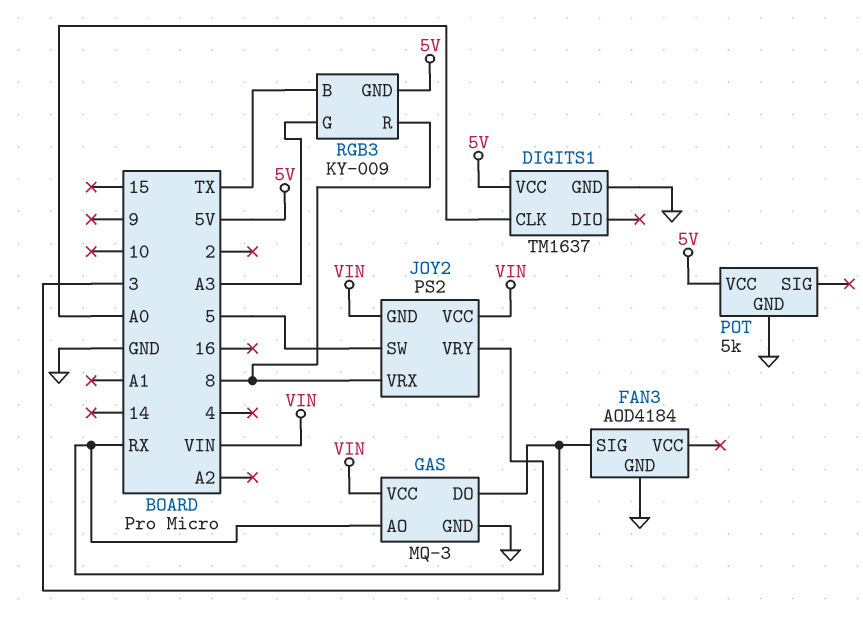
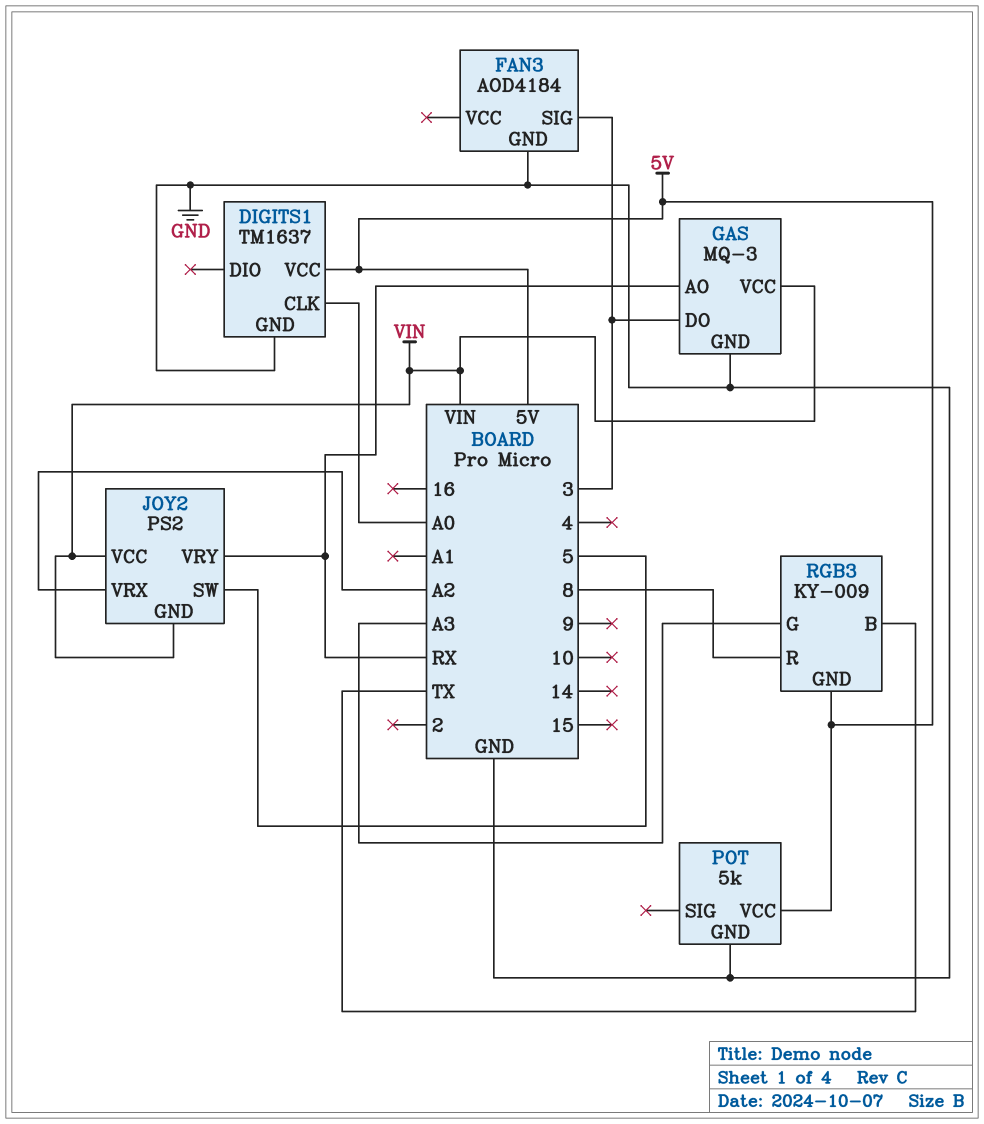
JOY2 pin VRX: 8 -> A2

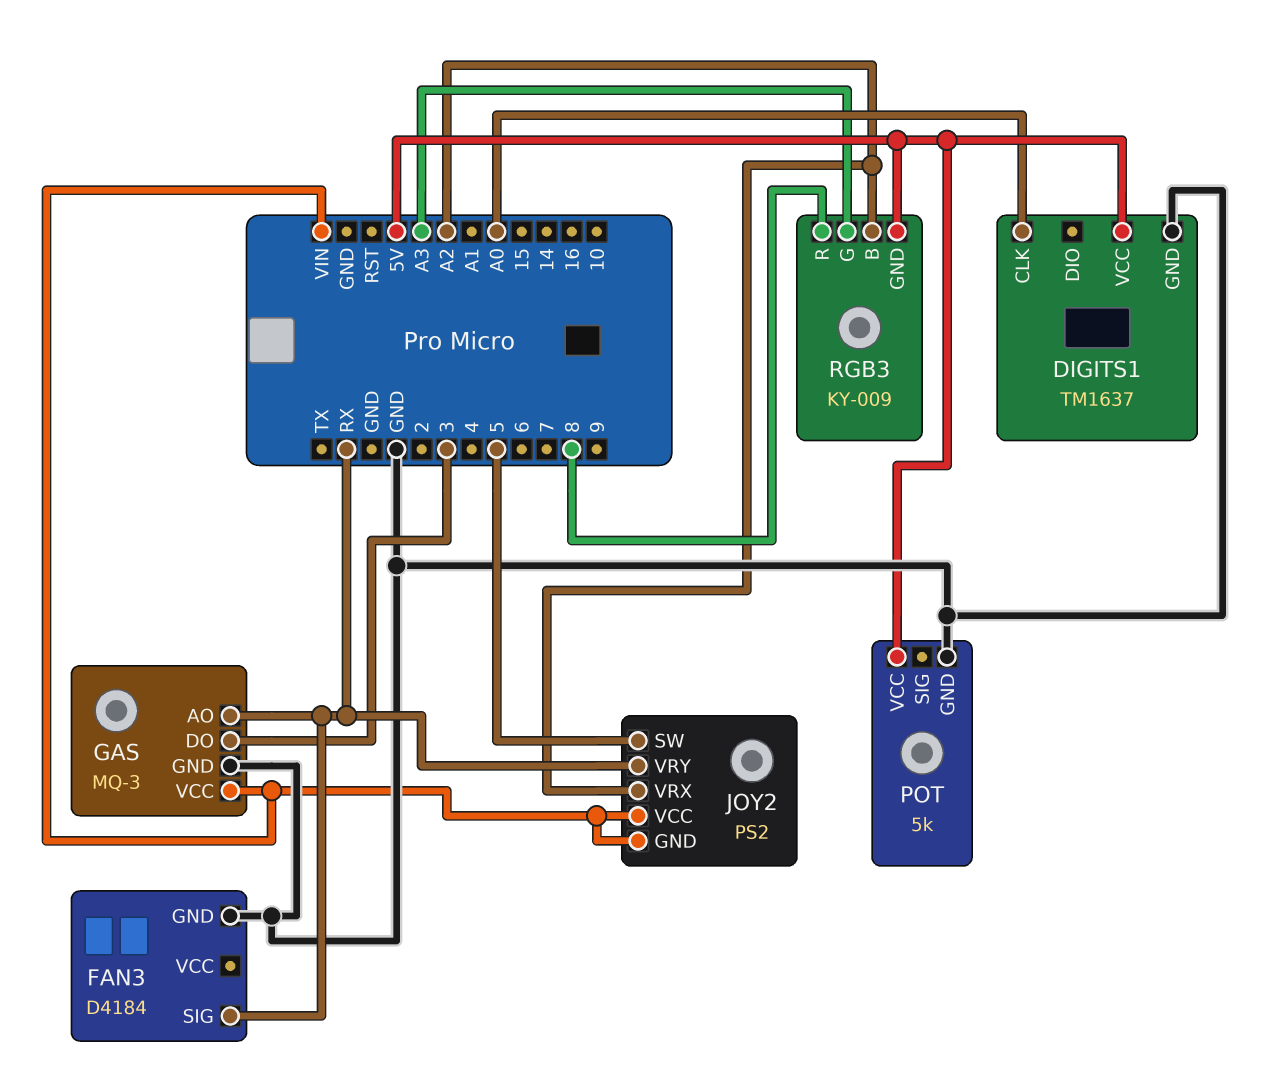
FAN3: AOD4184 -> D4184
FAN3 pin SIG: 3 -> RX
RGB3 pin B: TX -> A2

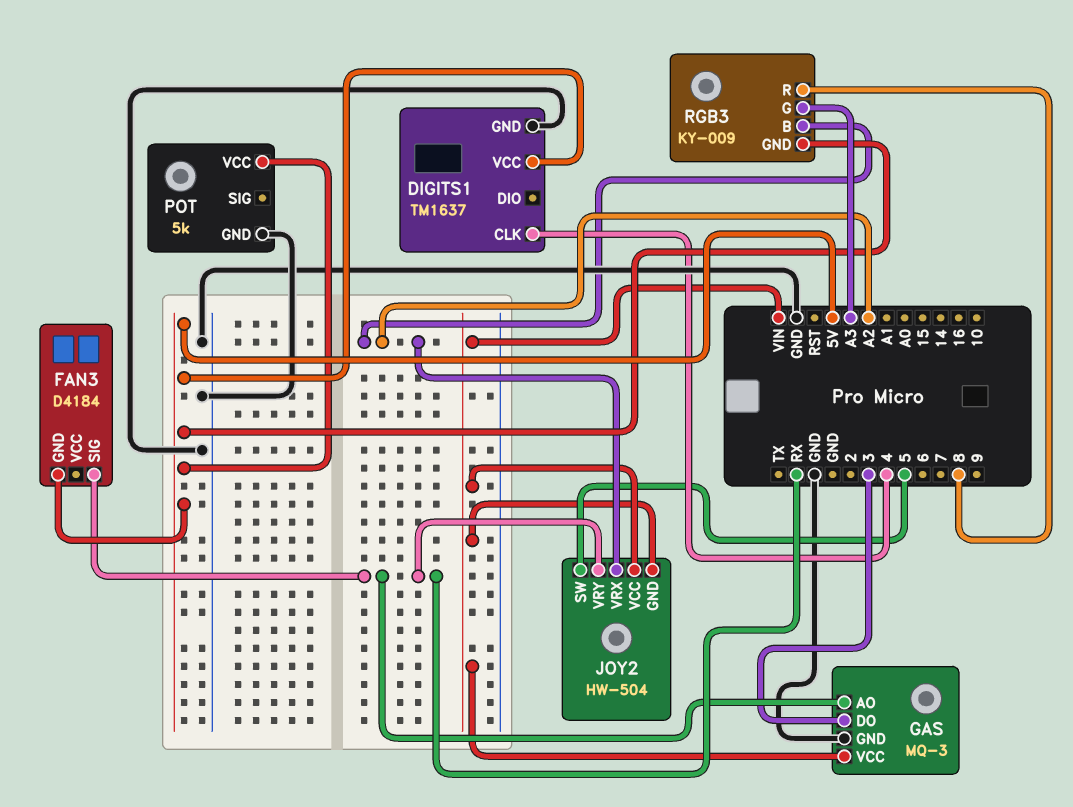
DIGITS1 pin CLK: A0 -> 4
FAN3 pin GND: GND -> 5V
JOY2: PS2 -> HW-504

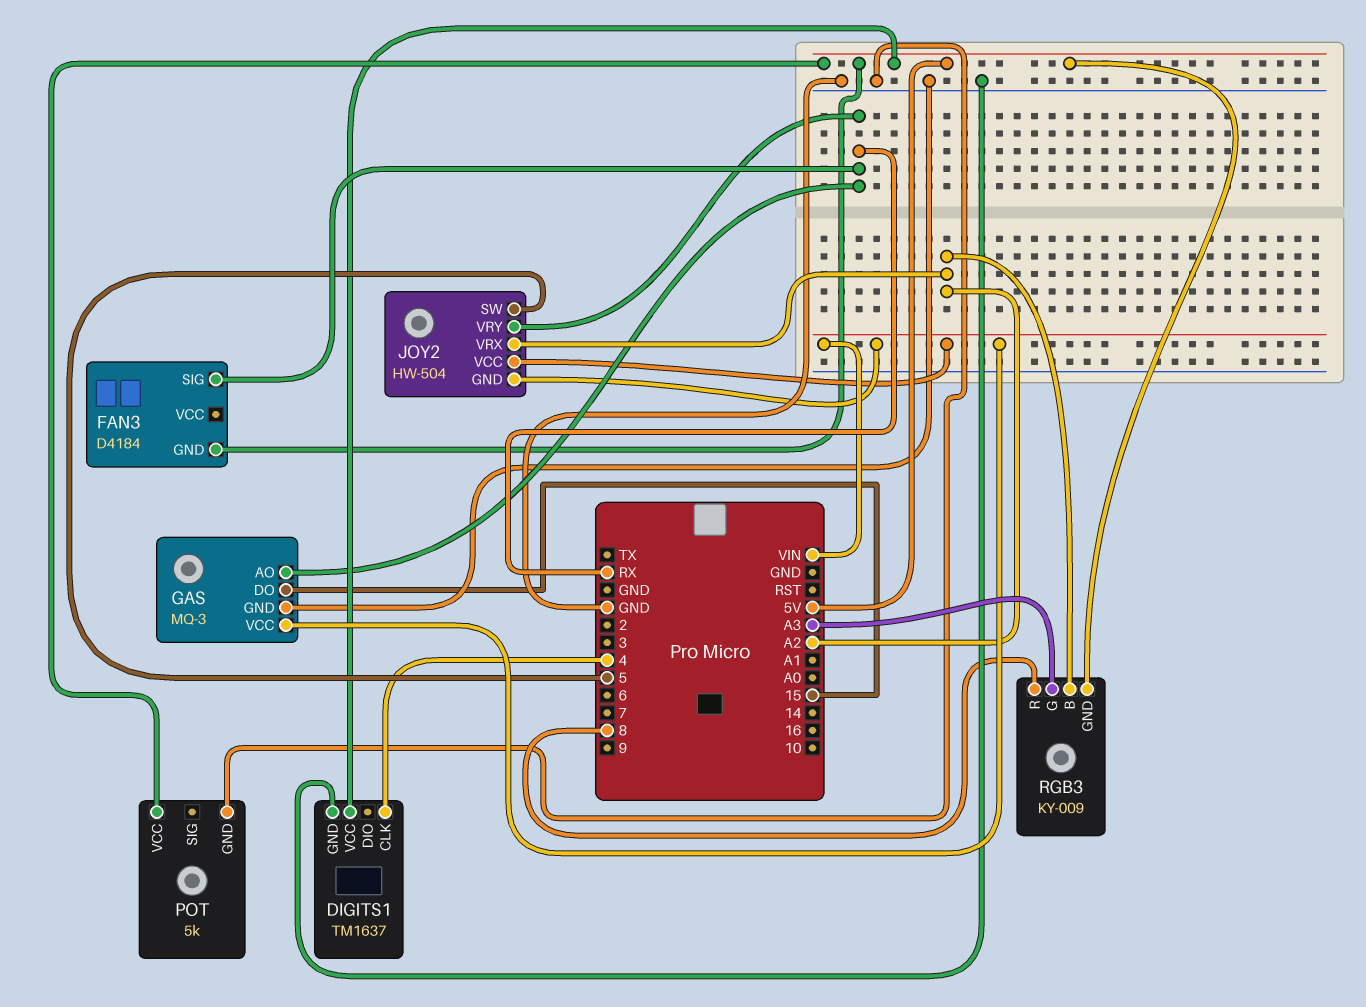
GAS pin DO: 3 -> 15

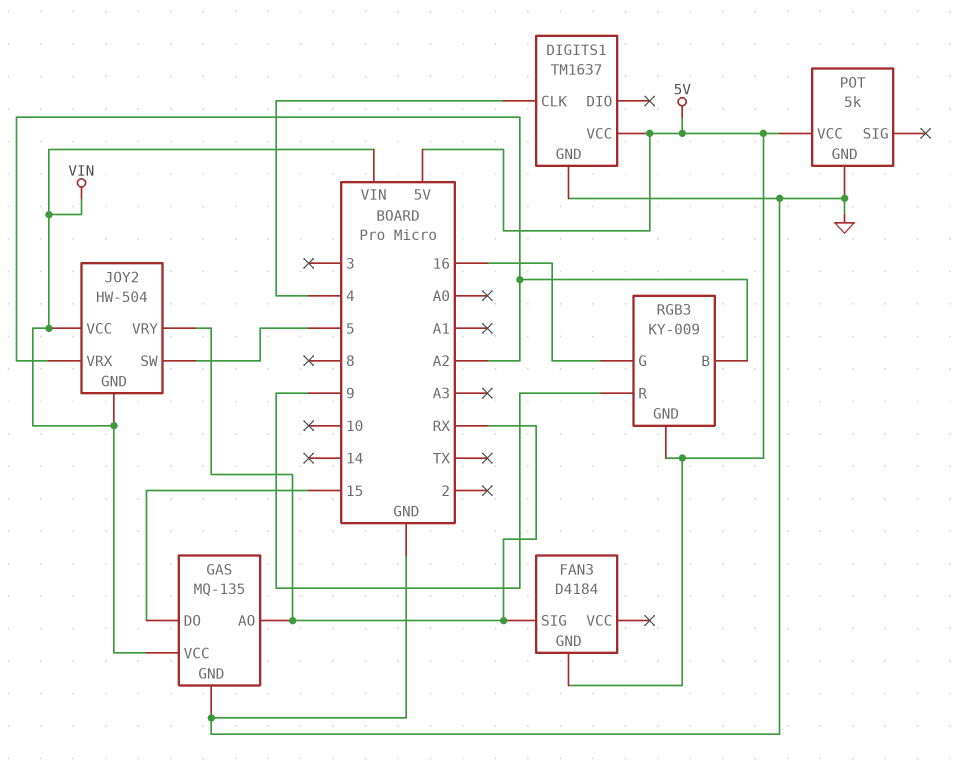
GAS: MQ-3 -> MQ-135
RGB3 pin G: A3 -> 16
RGB3 pin R: 8 -> 9

